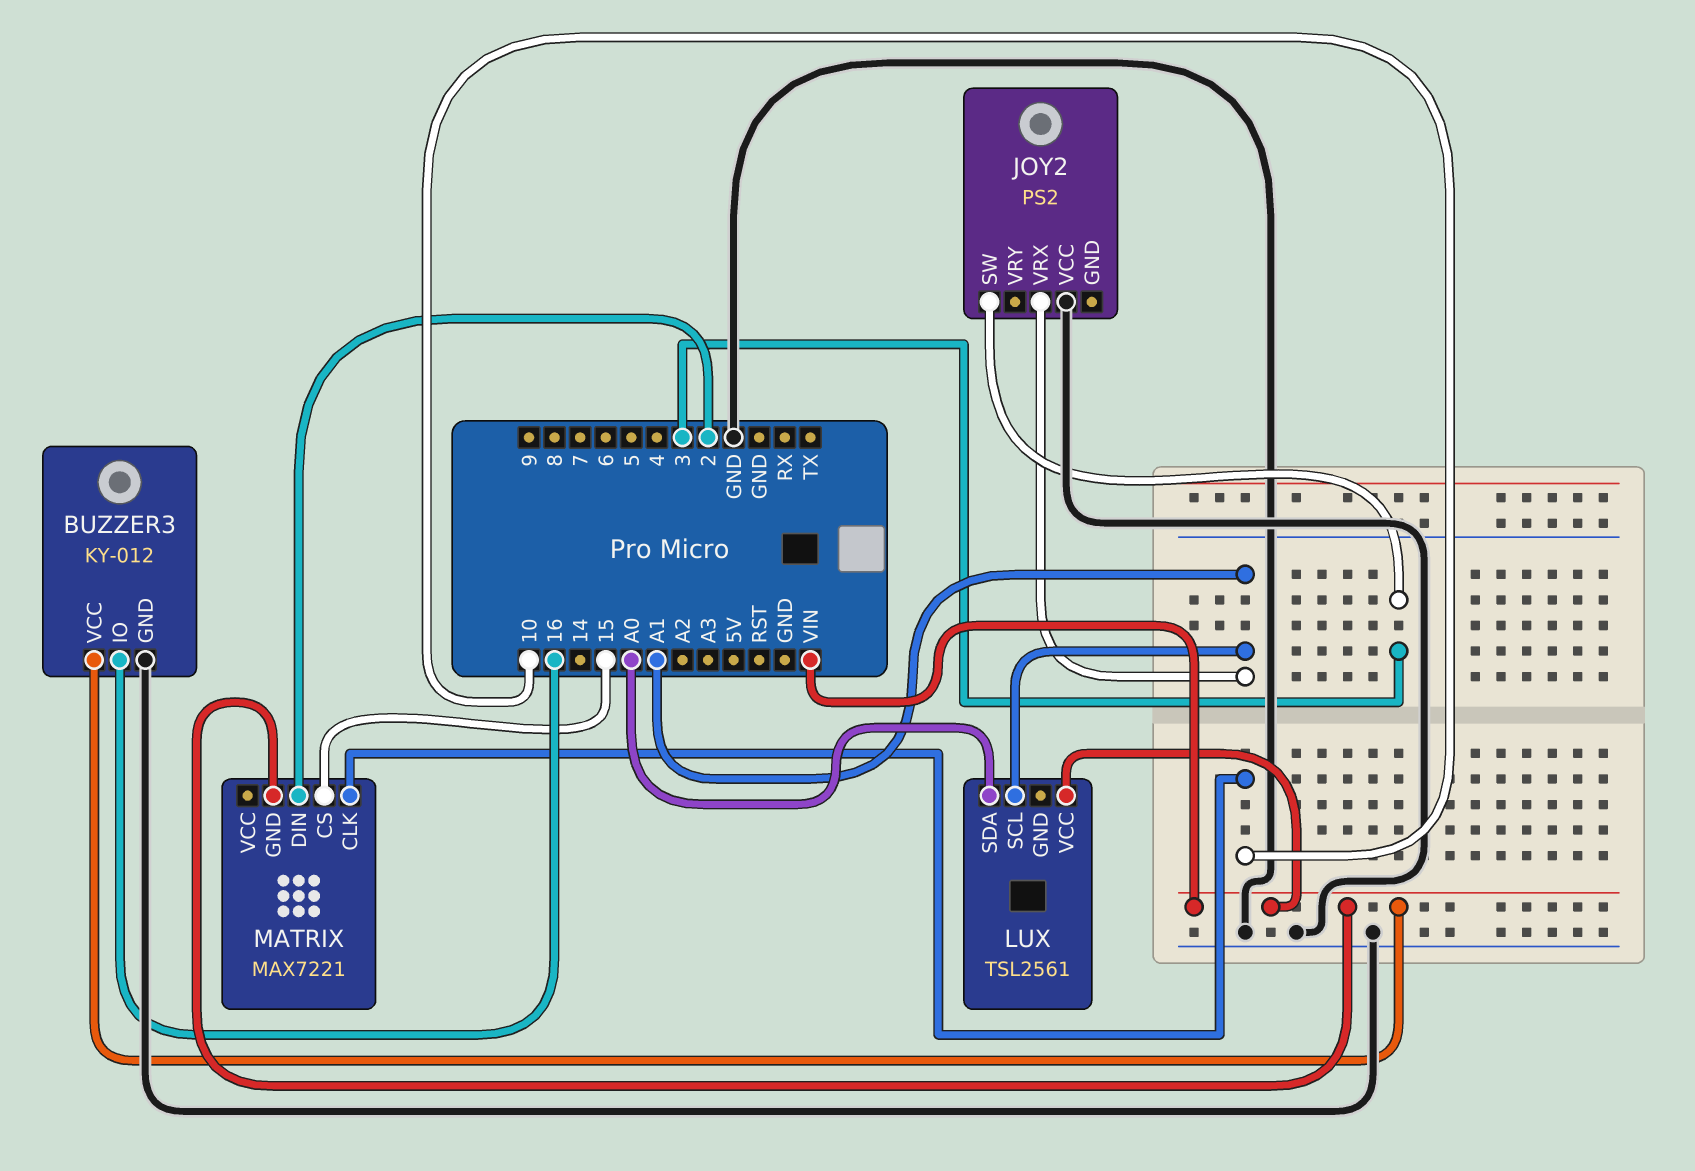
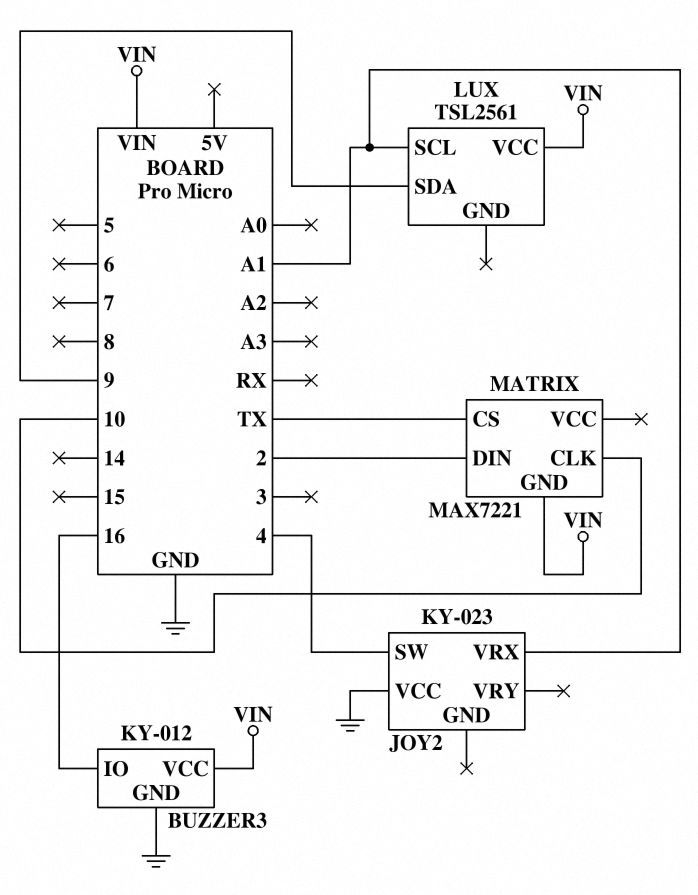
JOY2: PS2 -> KY-023
JOY2 pin SW: 3 -> 4
LUX pin SDA: A0 -> 9
MATRIX pin CS: 15 -> TX

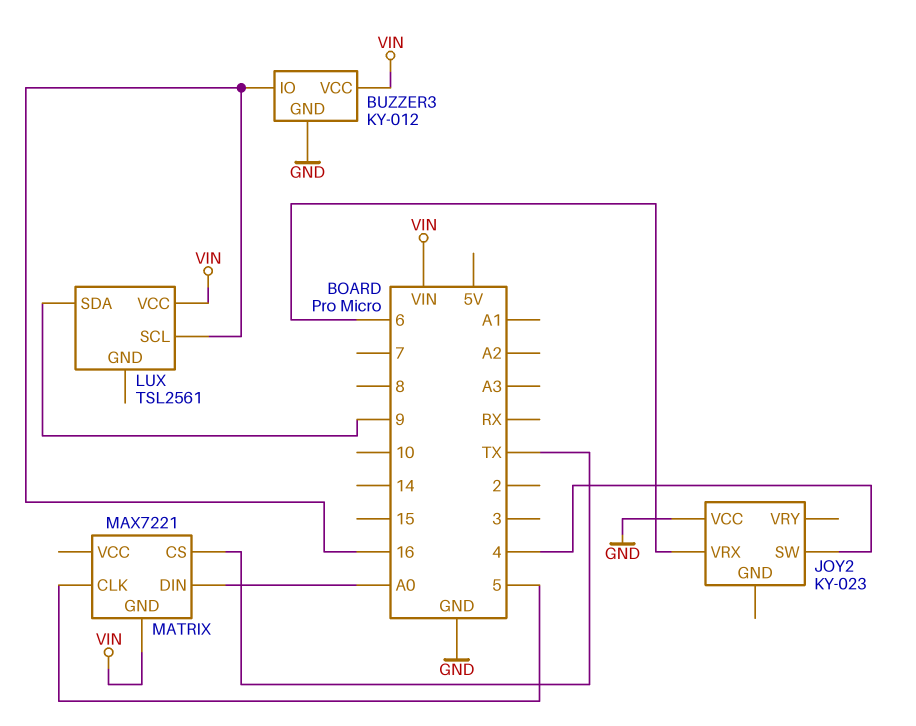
JOY2 pin VRX: A1 -> 6
LUX pin SCL: A1 -> 16
MATRIX pin CLK: 10 -> 5
MATRIX pin DIN: 2 -> A0

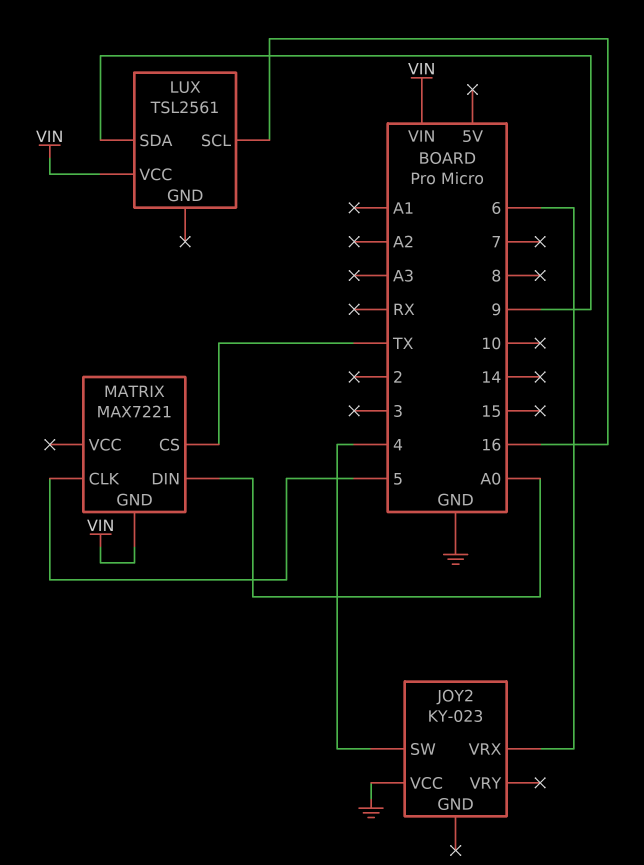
BUZZER3: KY-012 -> none
BUZZER3 pin GND: GND -> none
BUZZER3 pin IO: 16 -> none
BUZZER3 pin VCC: VIN -> none

